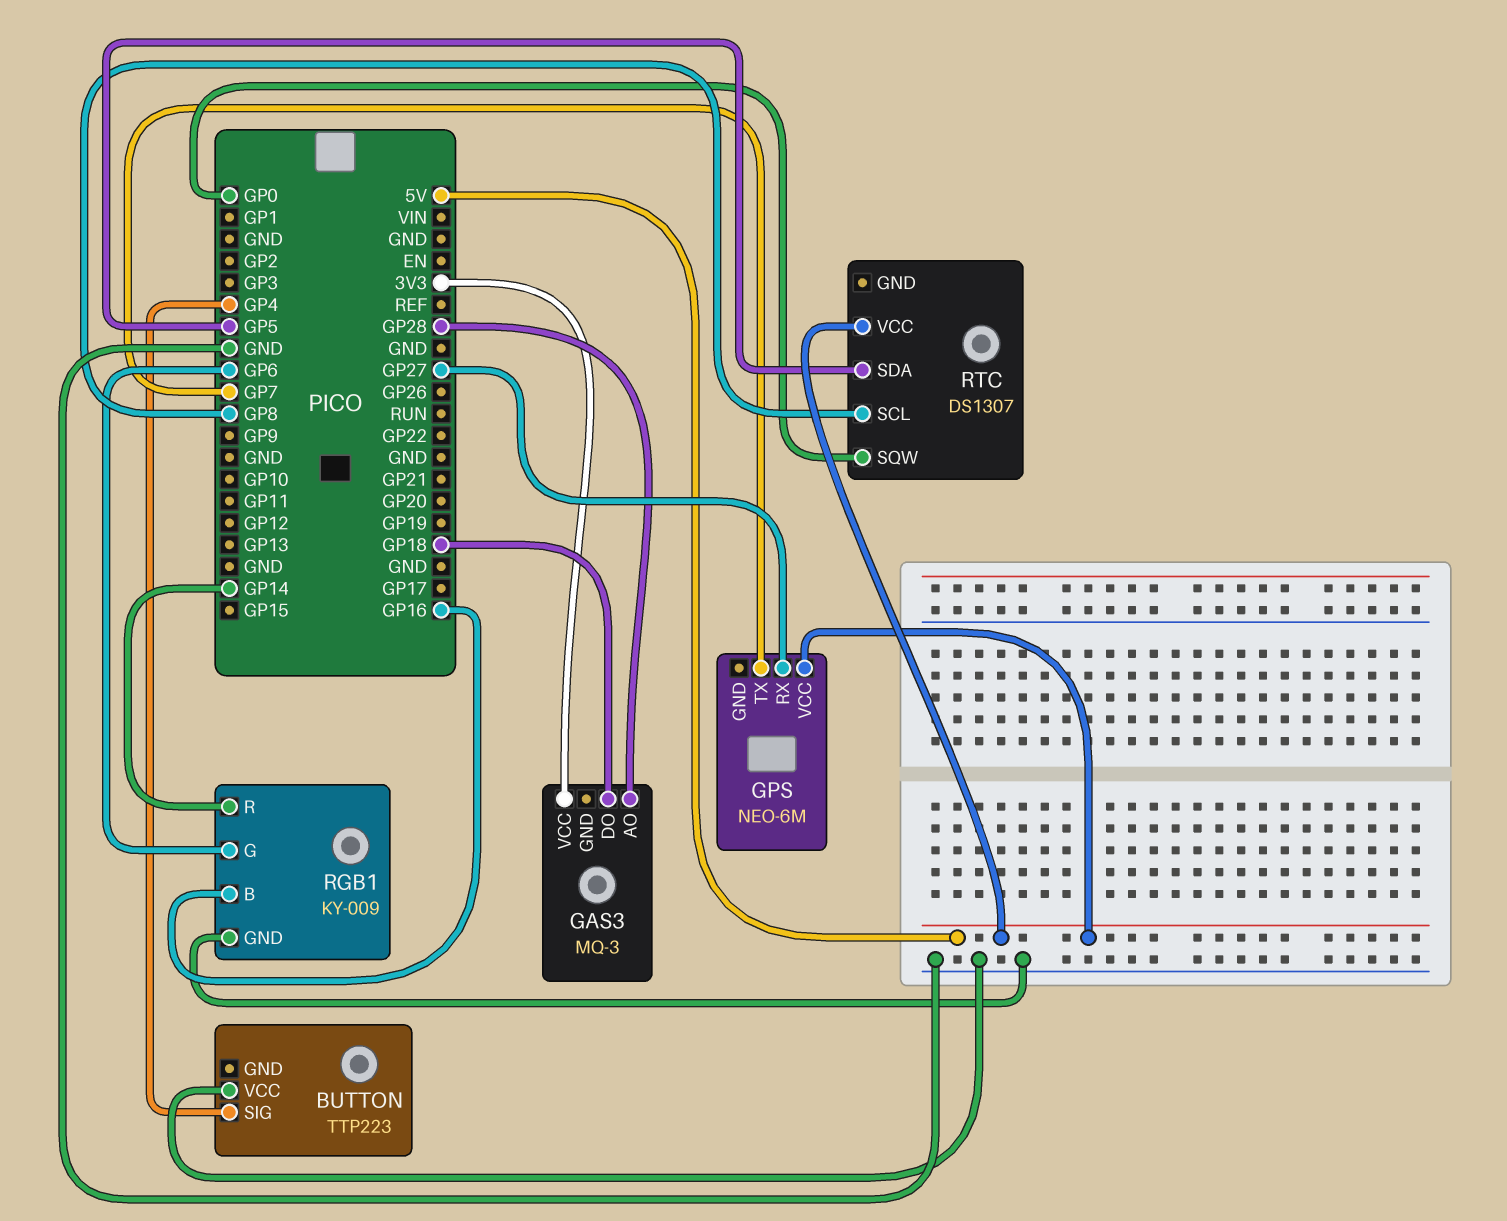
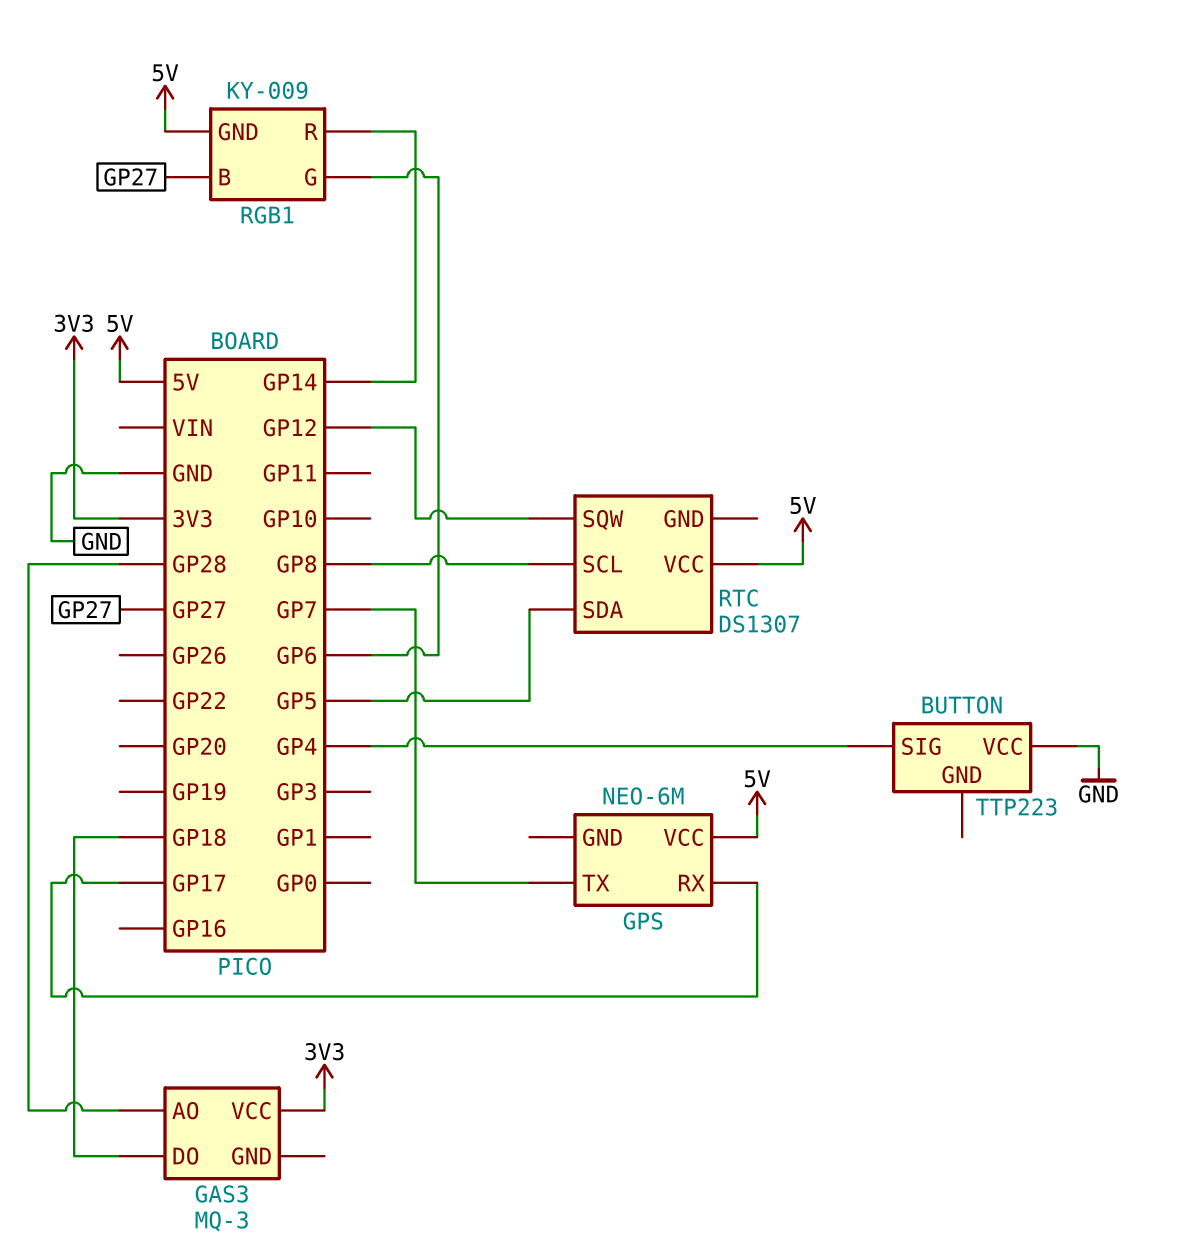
GPS pin RX: GP27 -> GP17
RGB1 pin B: GP16 -> GP27
RGB1 pin GND: GND -> 5V
RTC pin SQW: GP0 -> GP12

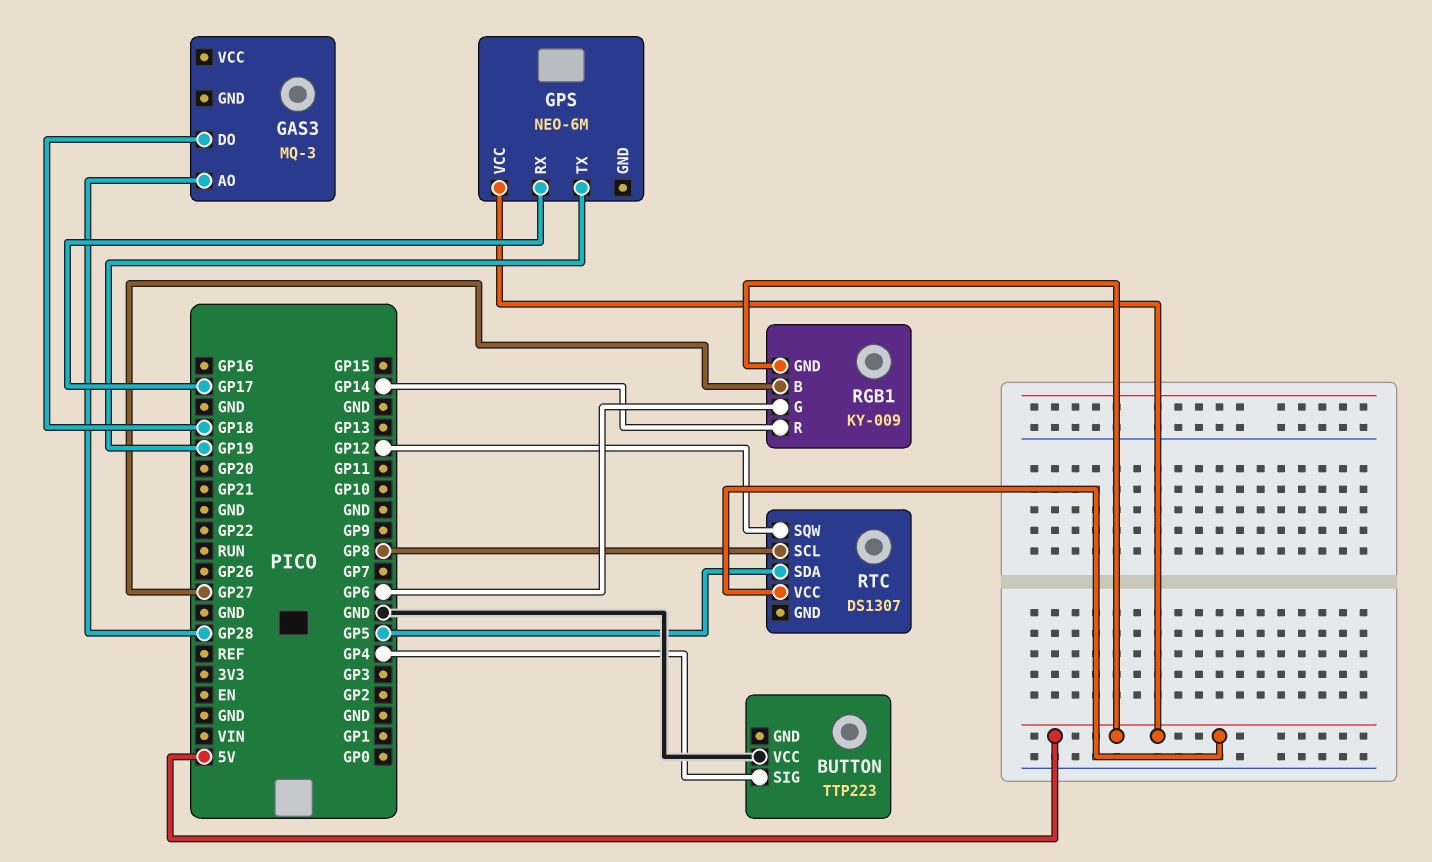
GAS3 pin VCC: 3V3 -> none
GPS pin TX: GP7 -> GP19

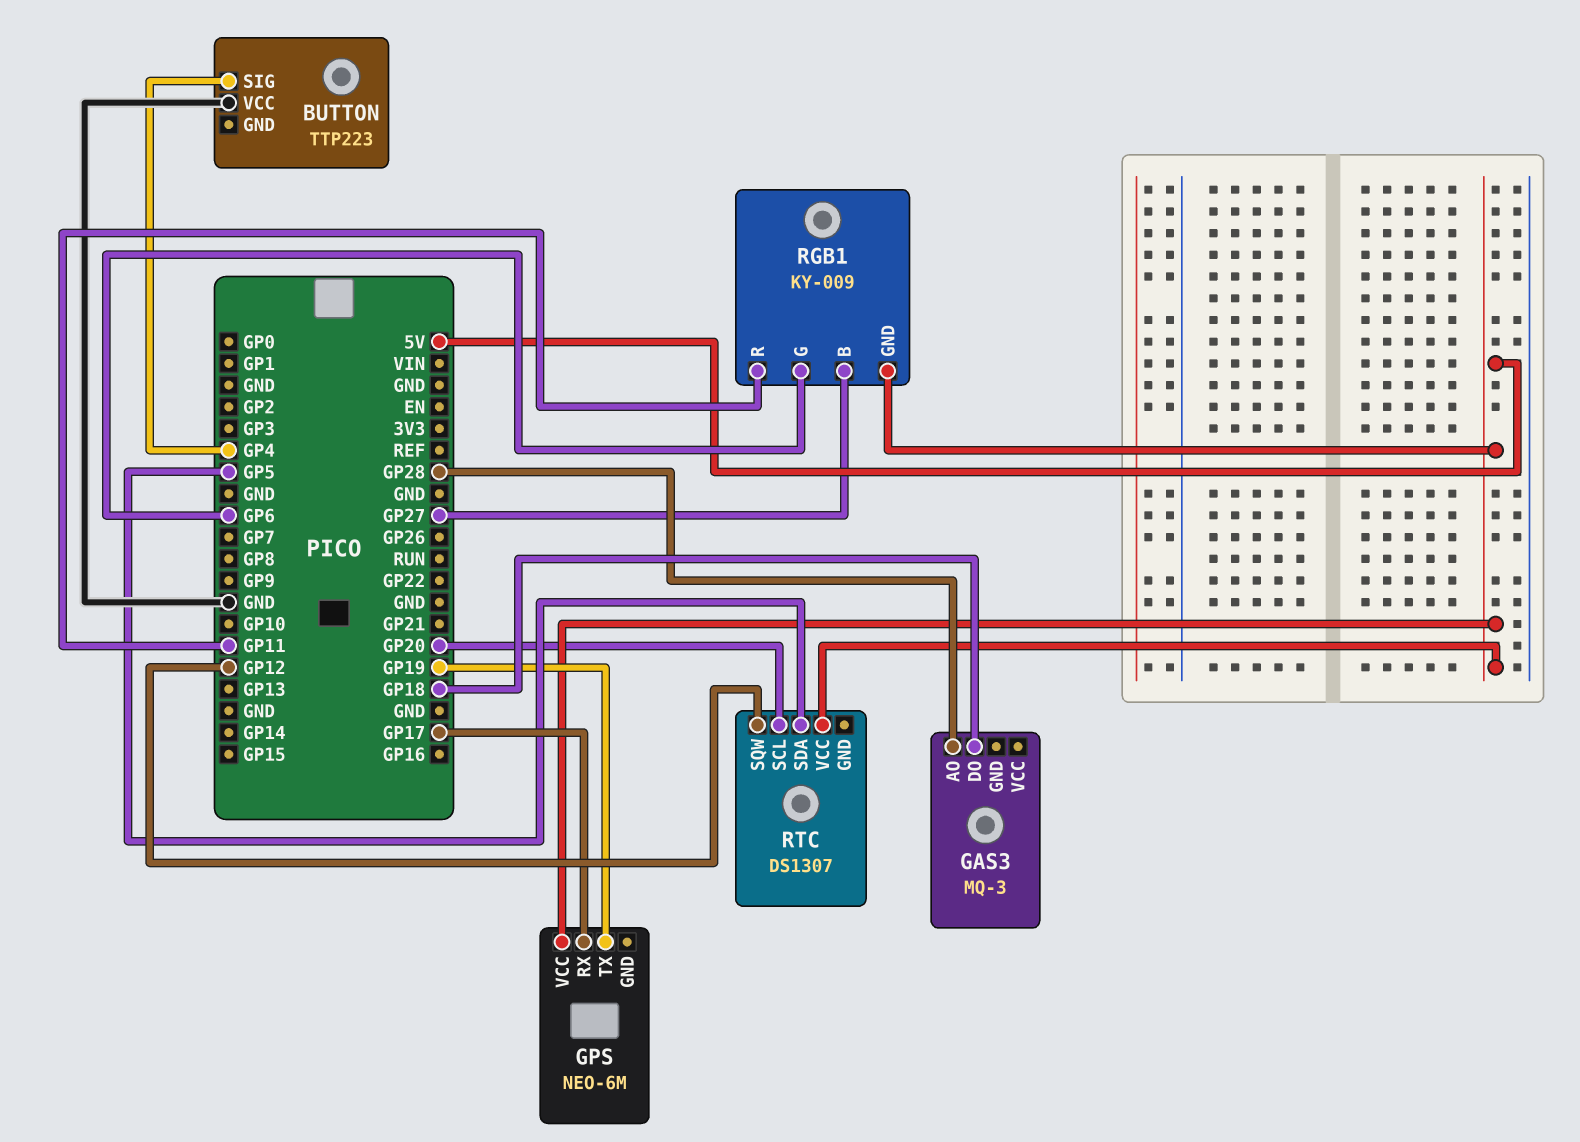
RGB1 pin R: GP14 -> GP11
RTC pin SCL: GP8 -> GP20

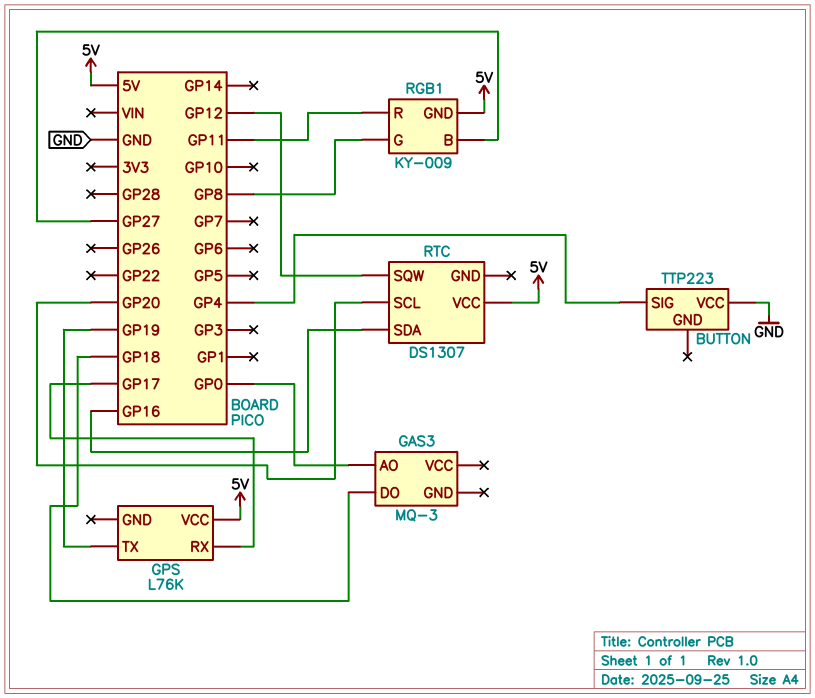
GAS3 pin AO: GP28 -> GP0
GPS: NEO-6M -> L76K
RGB1 pin G: GP6 -> GP8
RTC pin SDA: GP5 -> GP16

